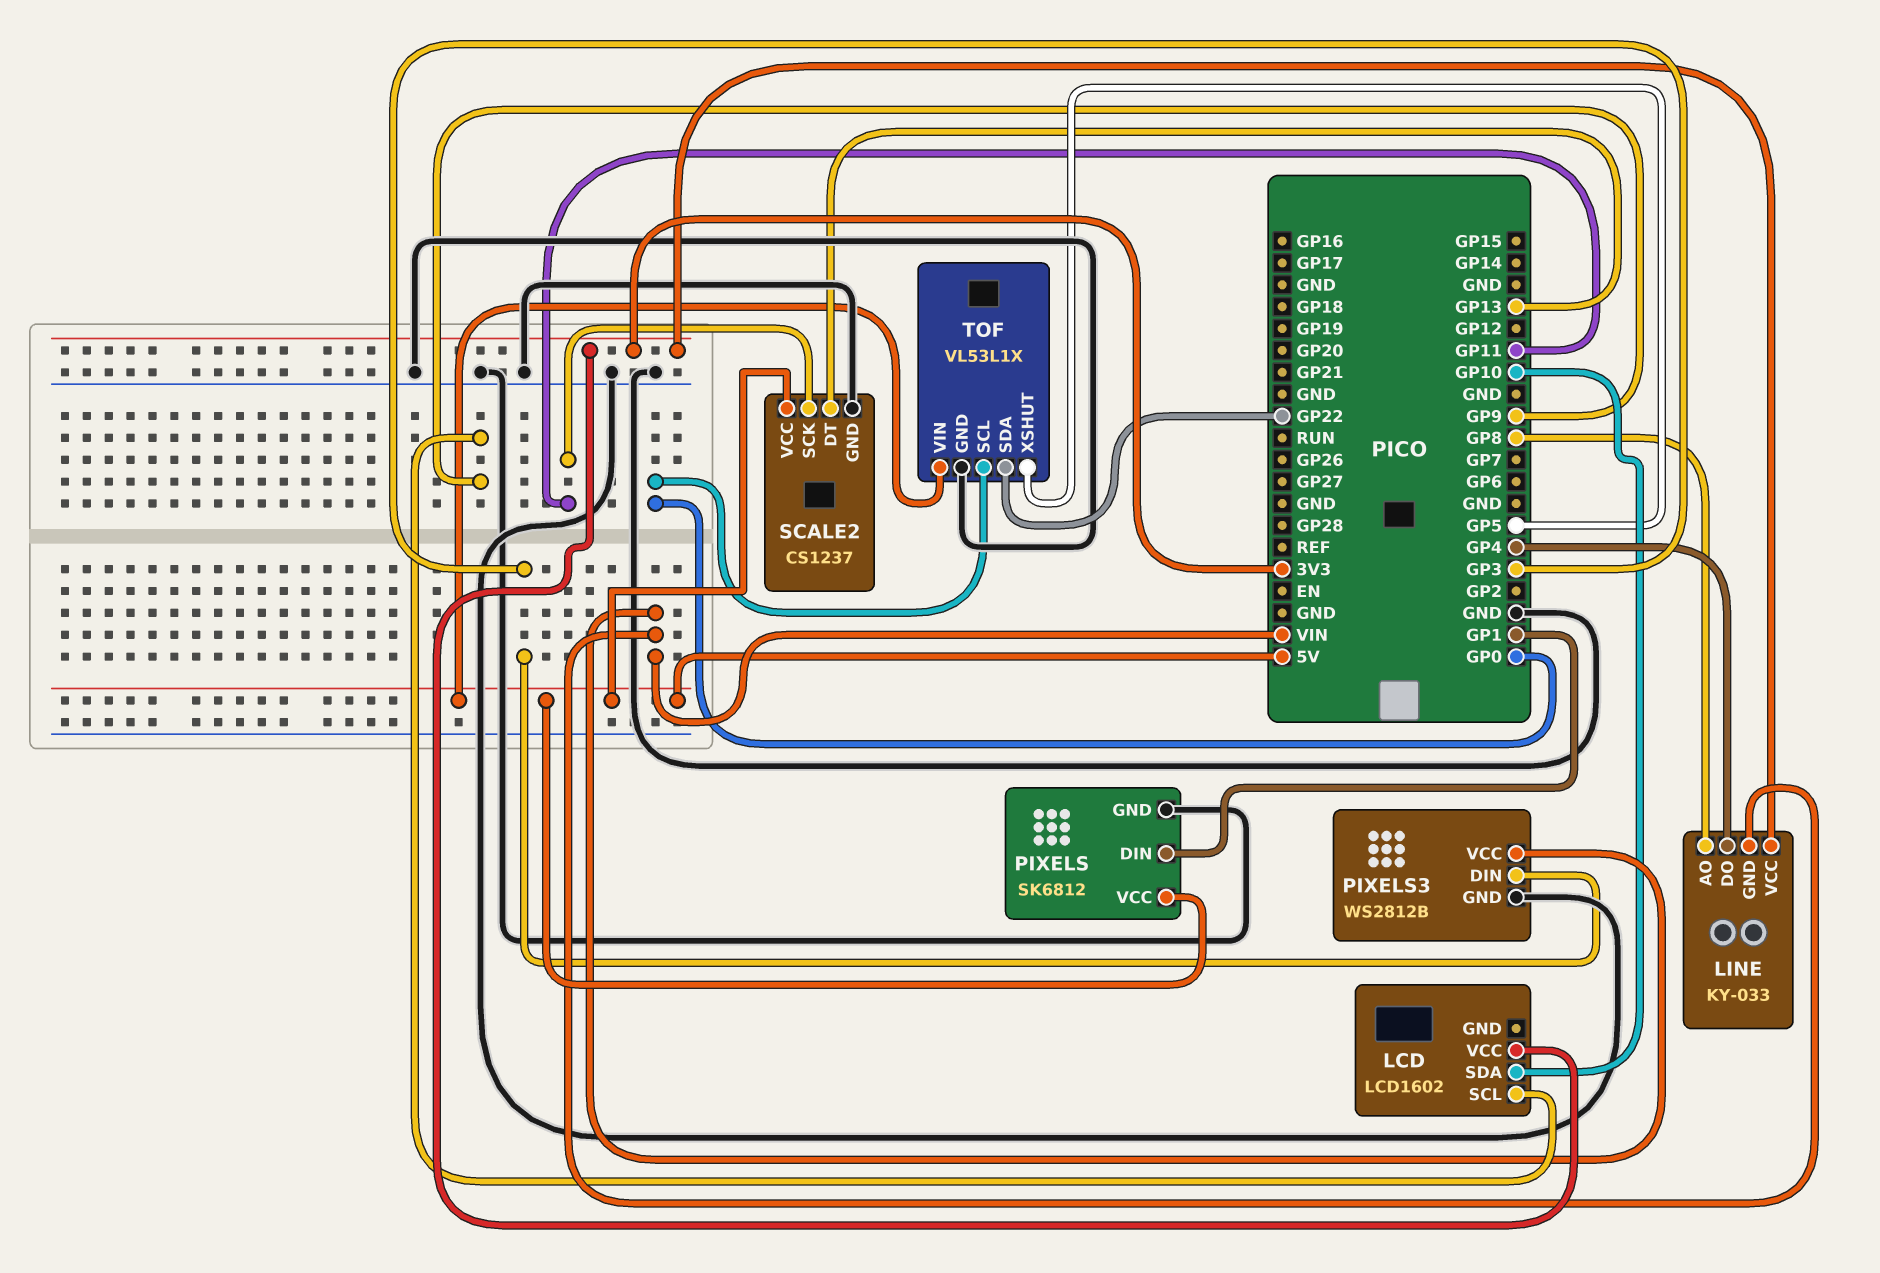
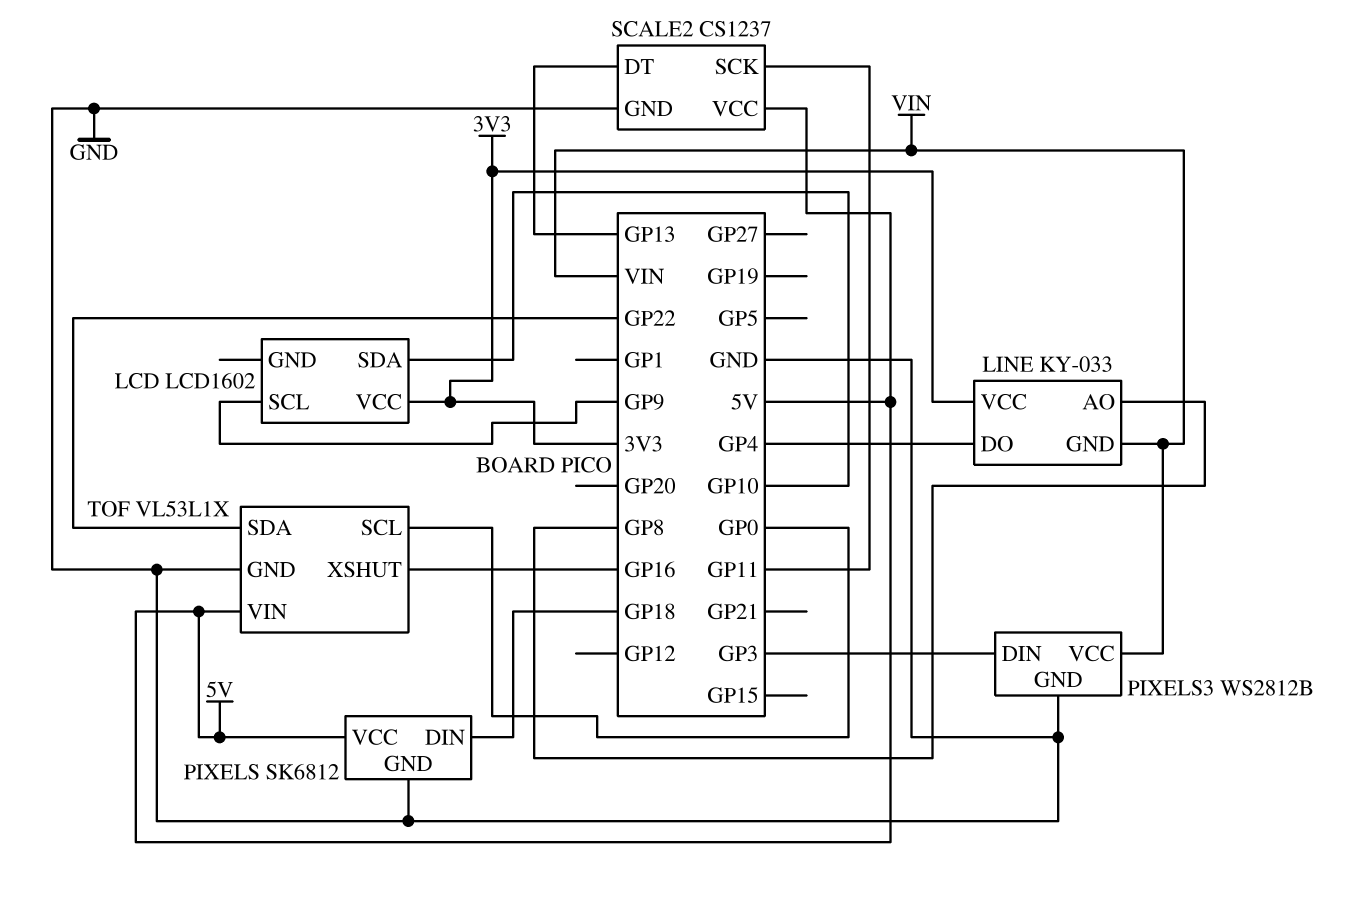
PIXELS pin DIN: GP1 -> GP18
TOF pin XSHUT: GP5 -> GP16

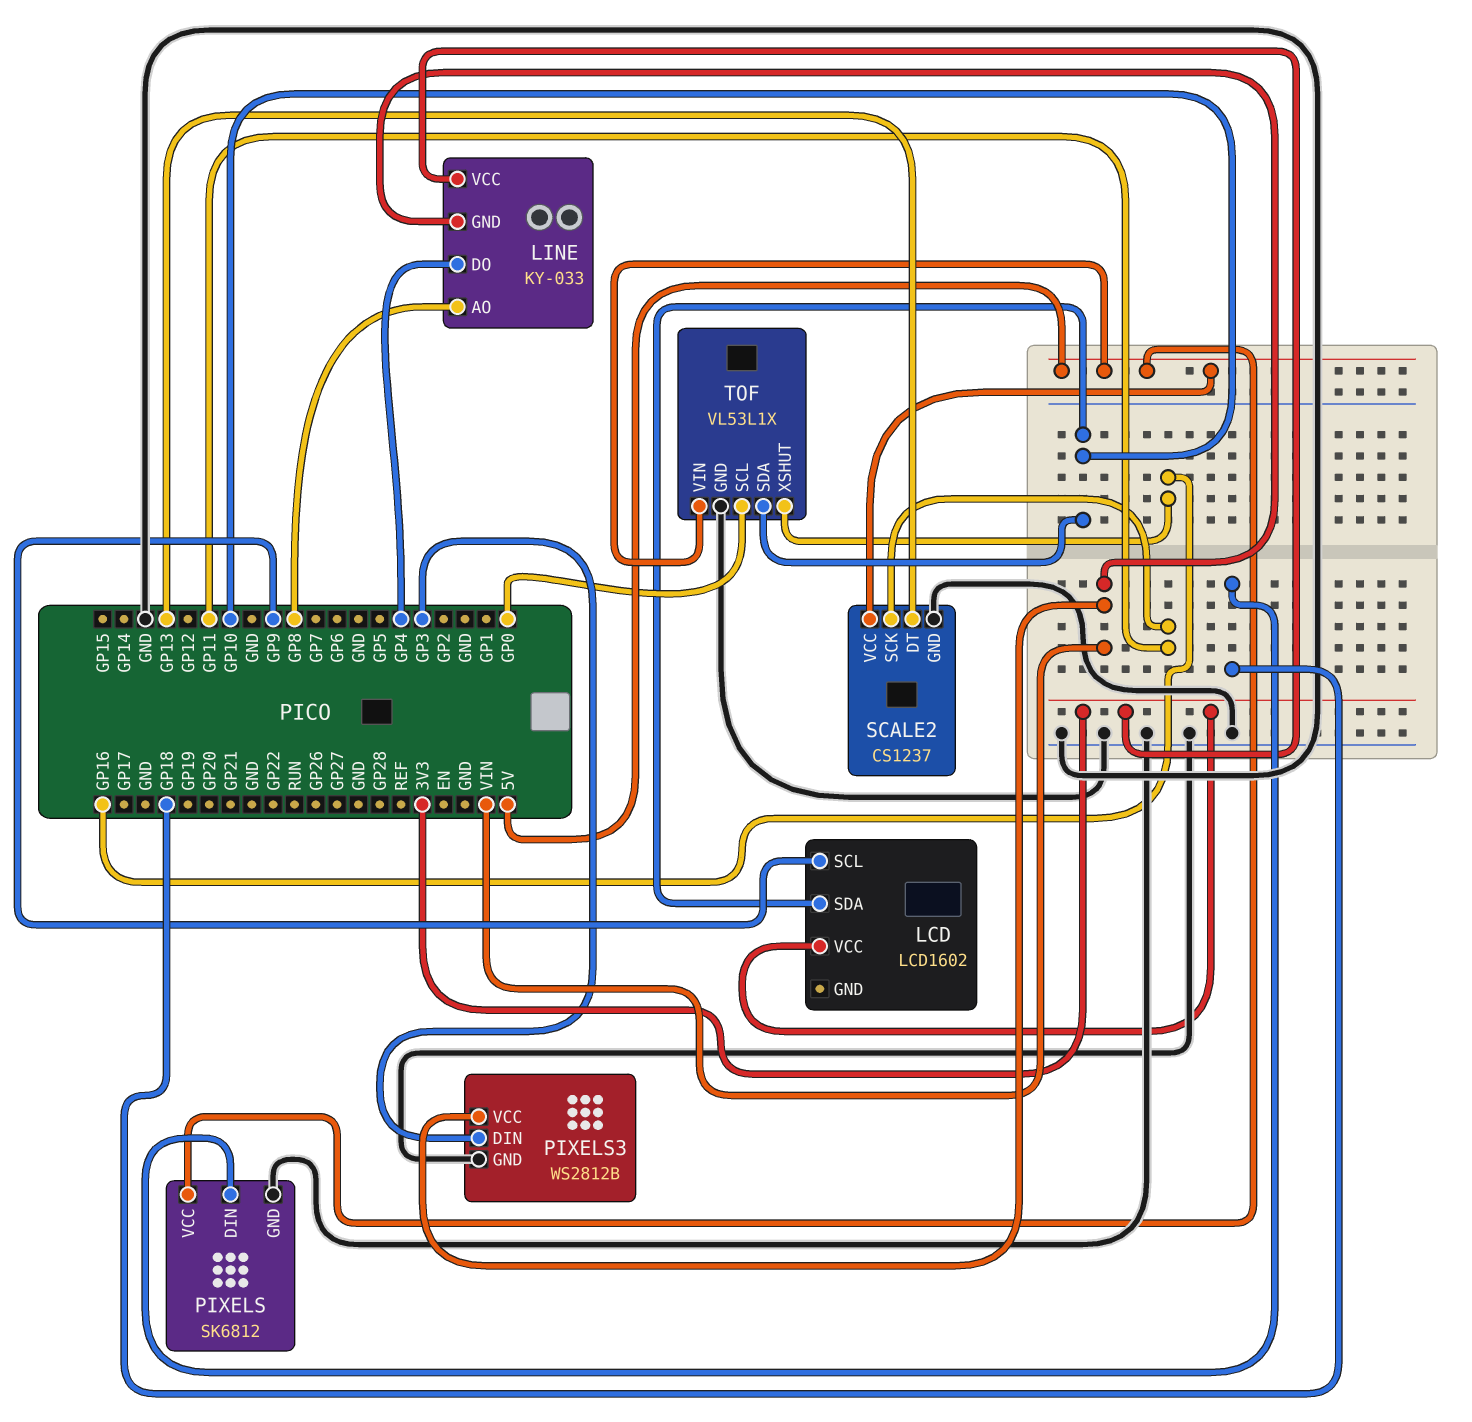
TOF pin SDA: GP22 -> GP10

